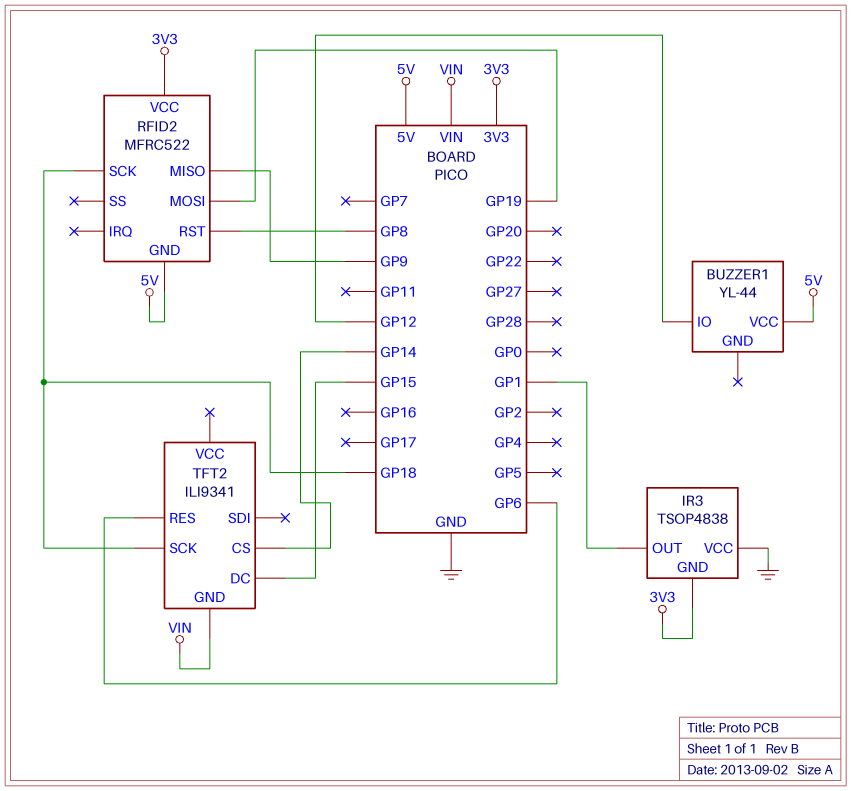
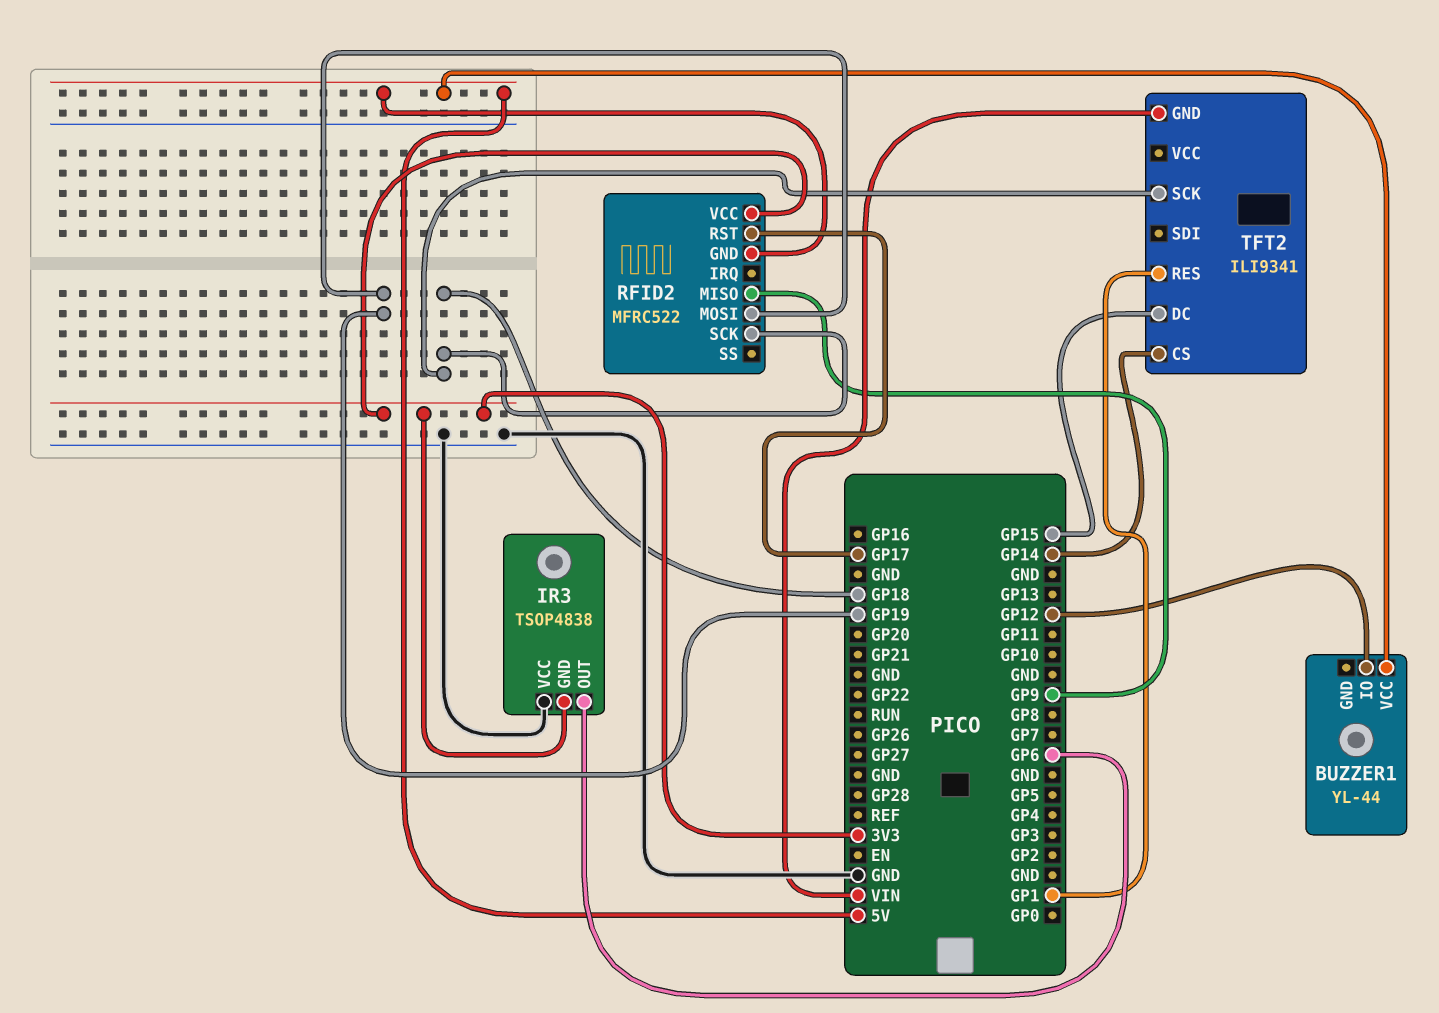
IR3 pin OUT: GP1 -> GP6
RFID2 pin RST: GP8 -> GP17
TFT2 pin RES: GP6 -> GP1

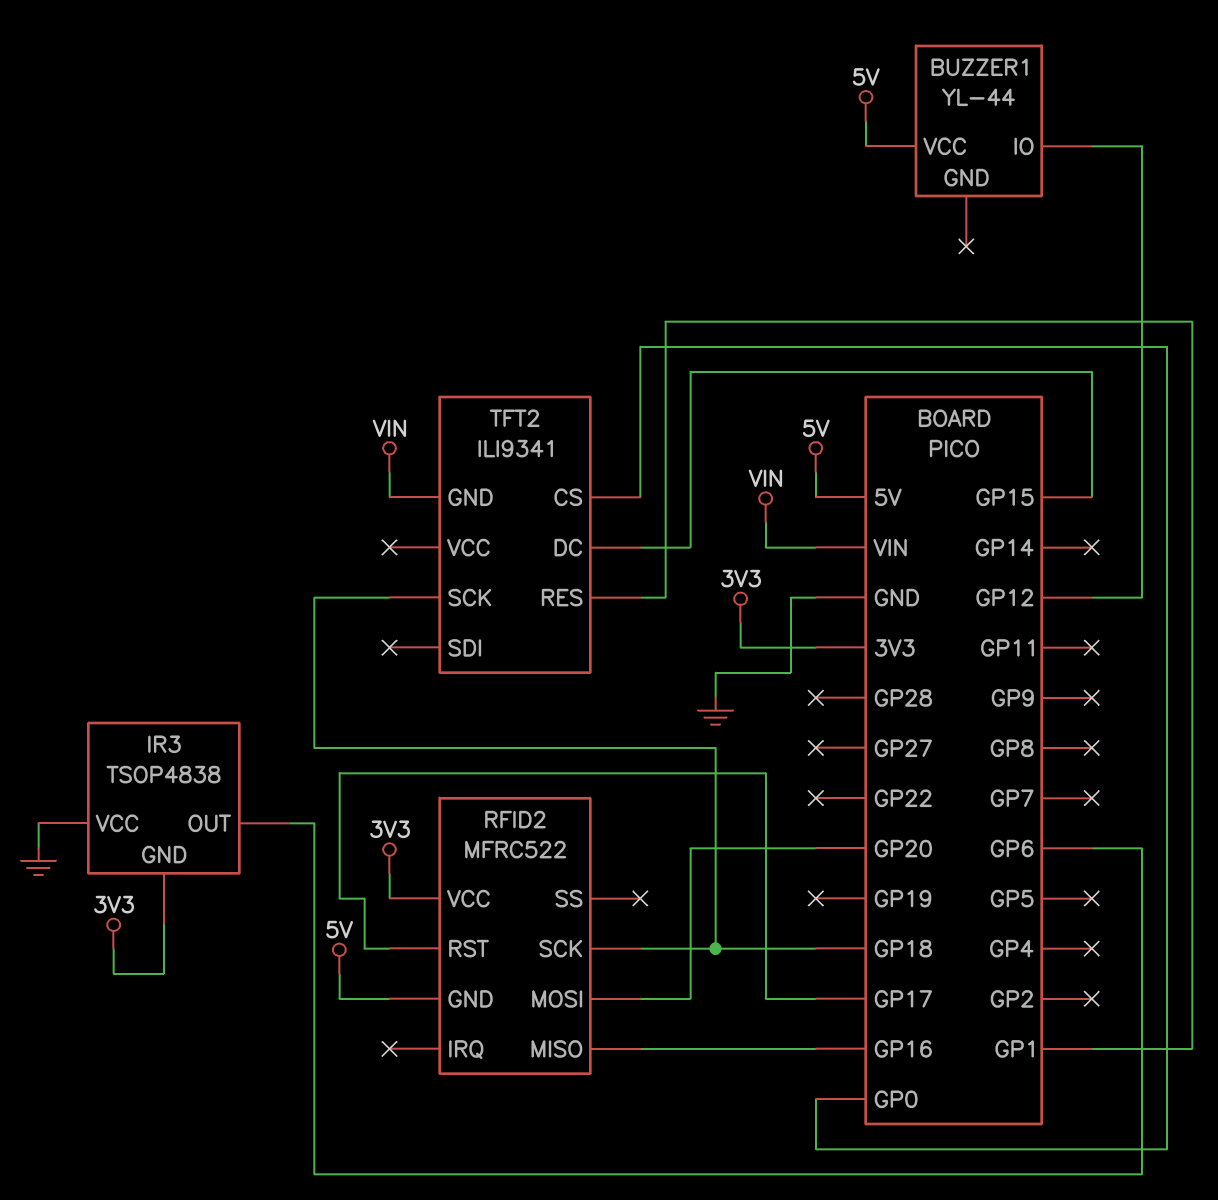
RFID2 pin MISO: GP9 -> GP16
RFID2 pin MOSI: GP19 -> GP20
TFT2 pin CS: GP14 -> GP0

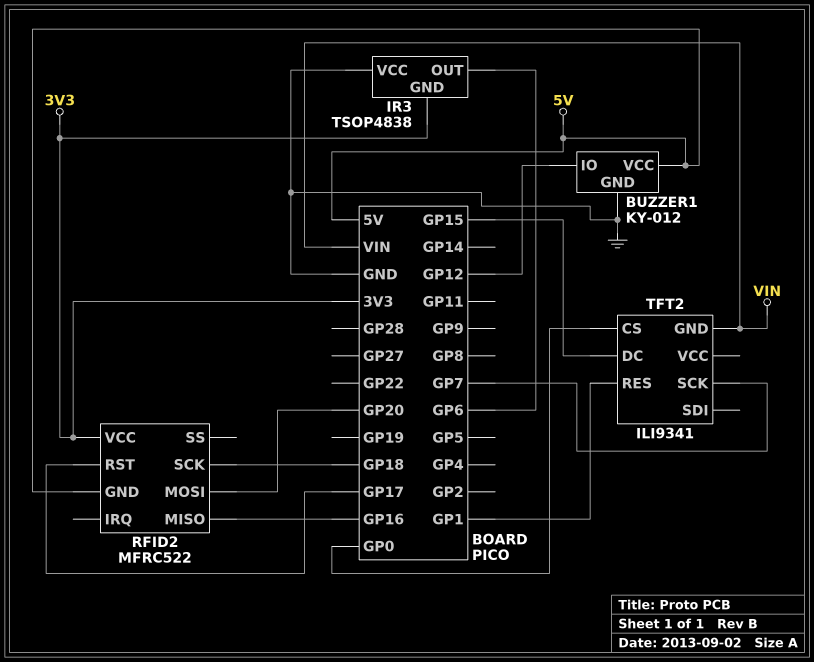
BUZZER1: YL-44 -> KY-012
BUZZER1 pin GND: none -> GND
TFT2 pin SCK: GP18 -> GP7

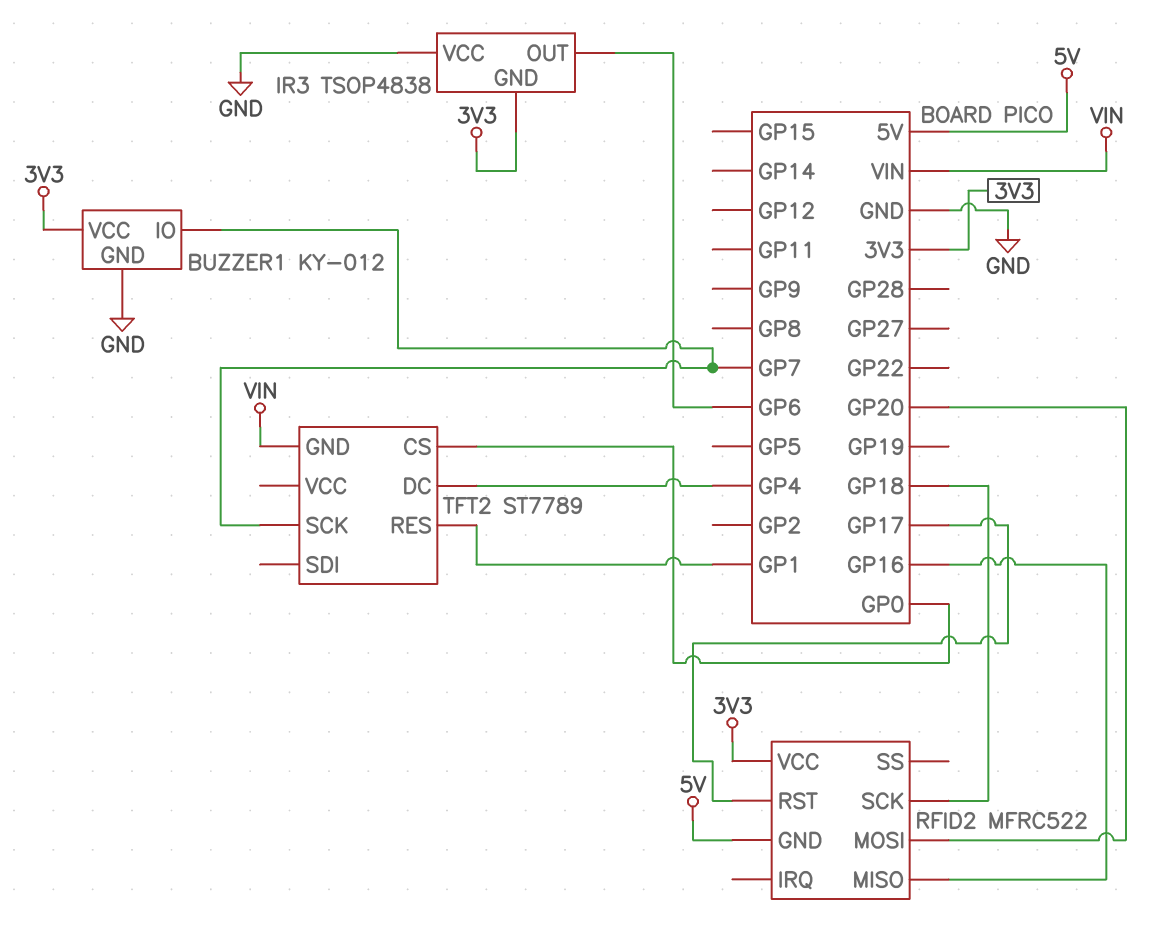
BUZZER1 pin IO: GP12 -> GP7
BUZZER1 pin VCC: 5V -> 3V3
TFT2: ILI9341 -> ST7789
TFT2 pin DC: GP15 -> GP4

